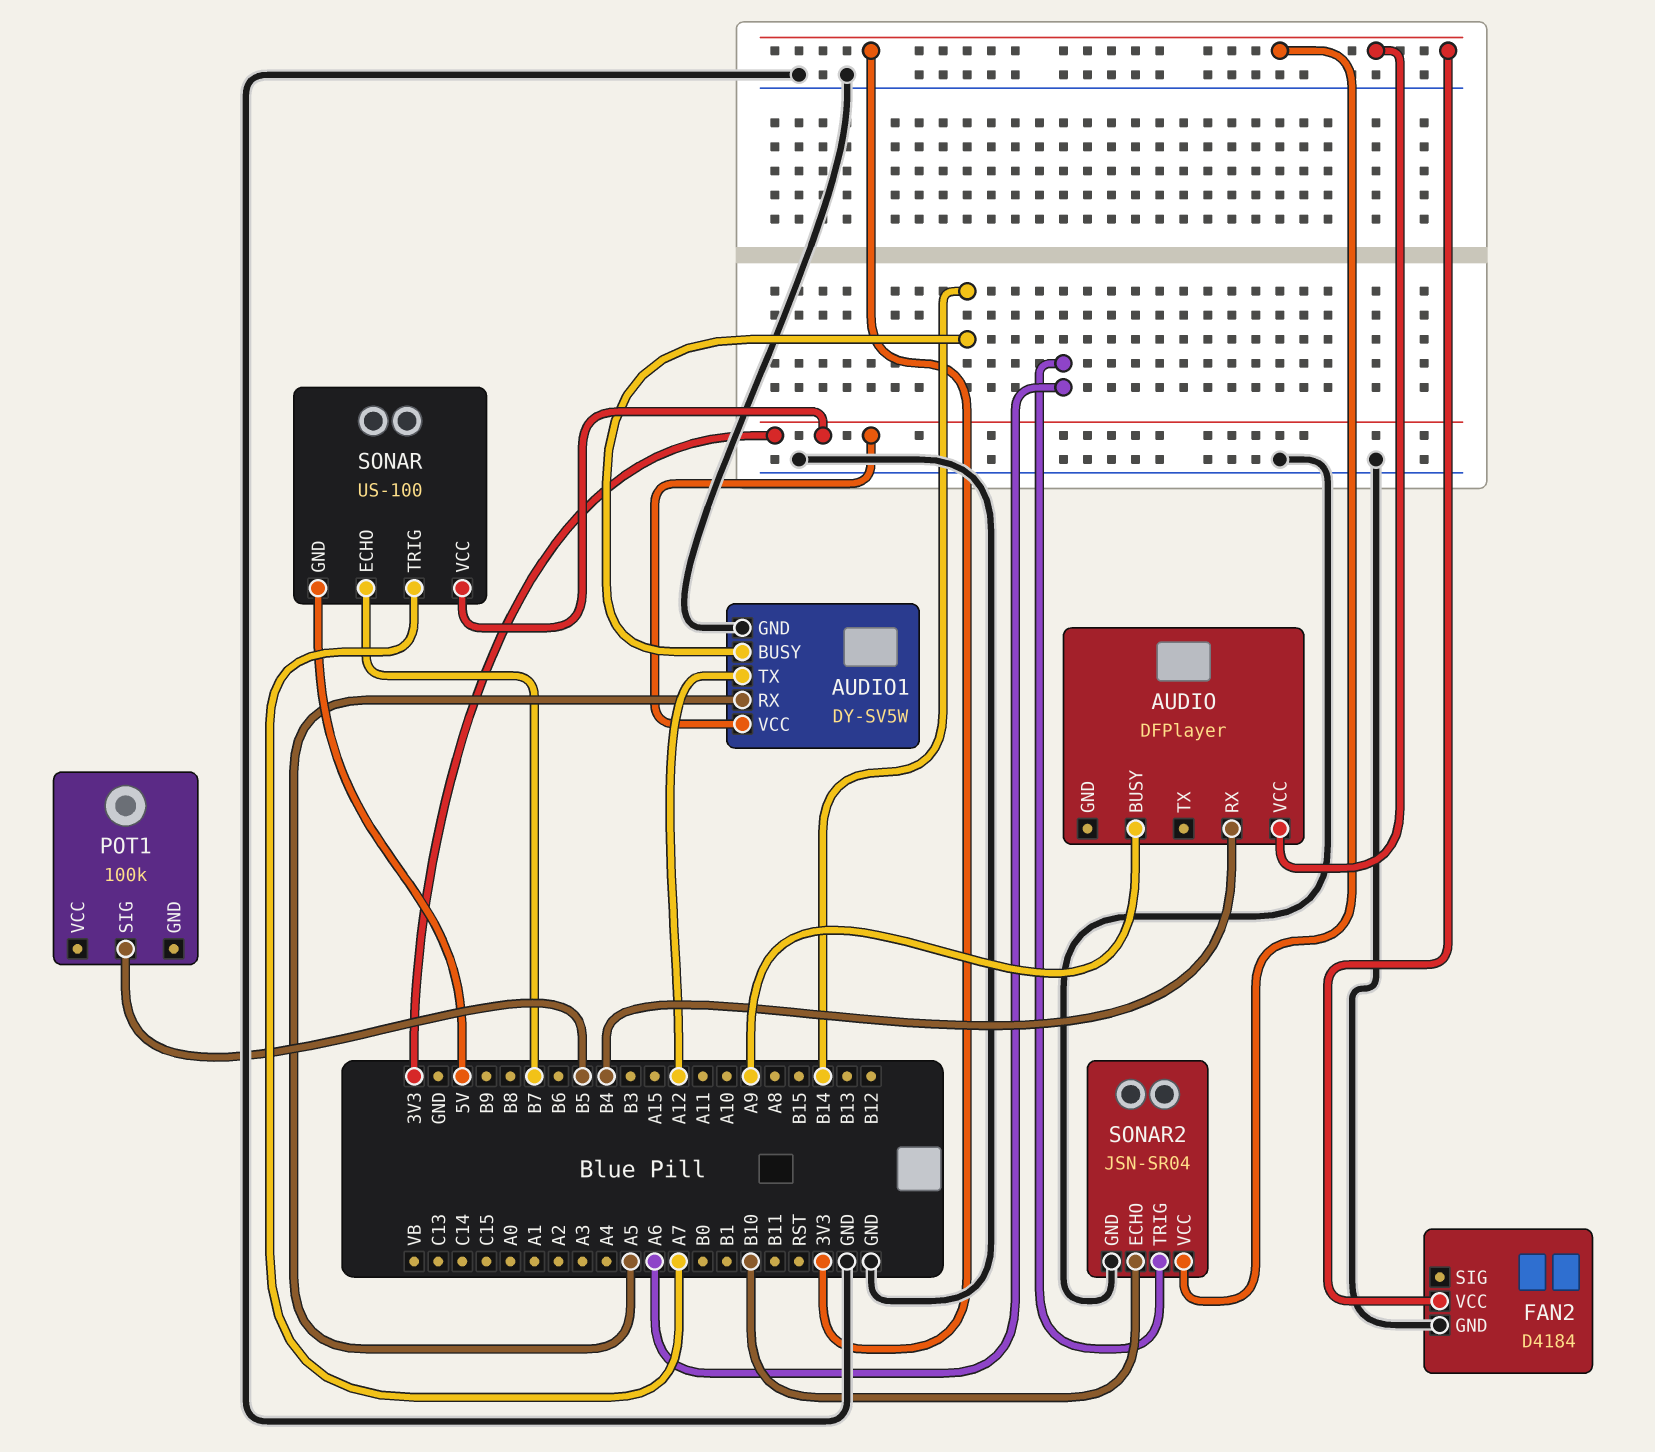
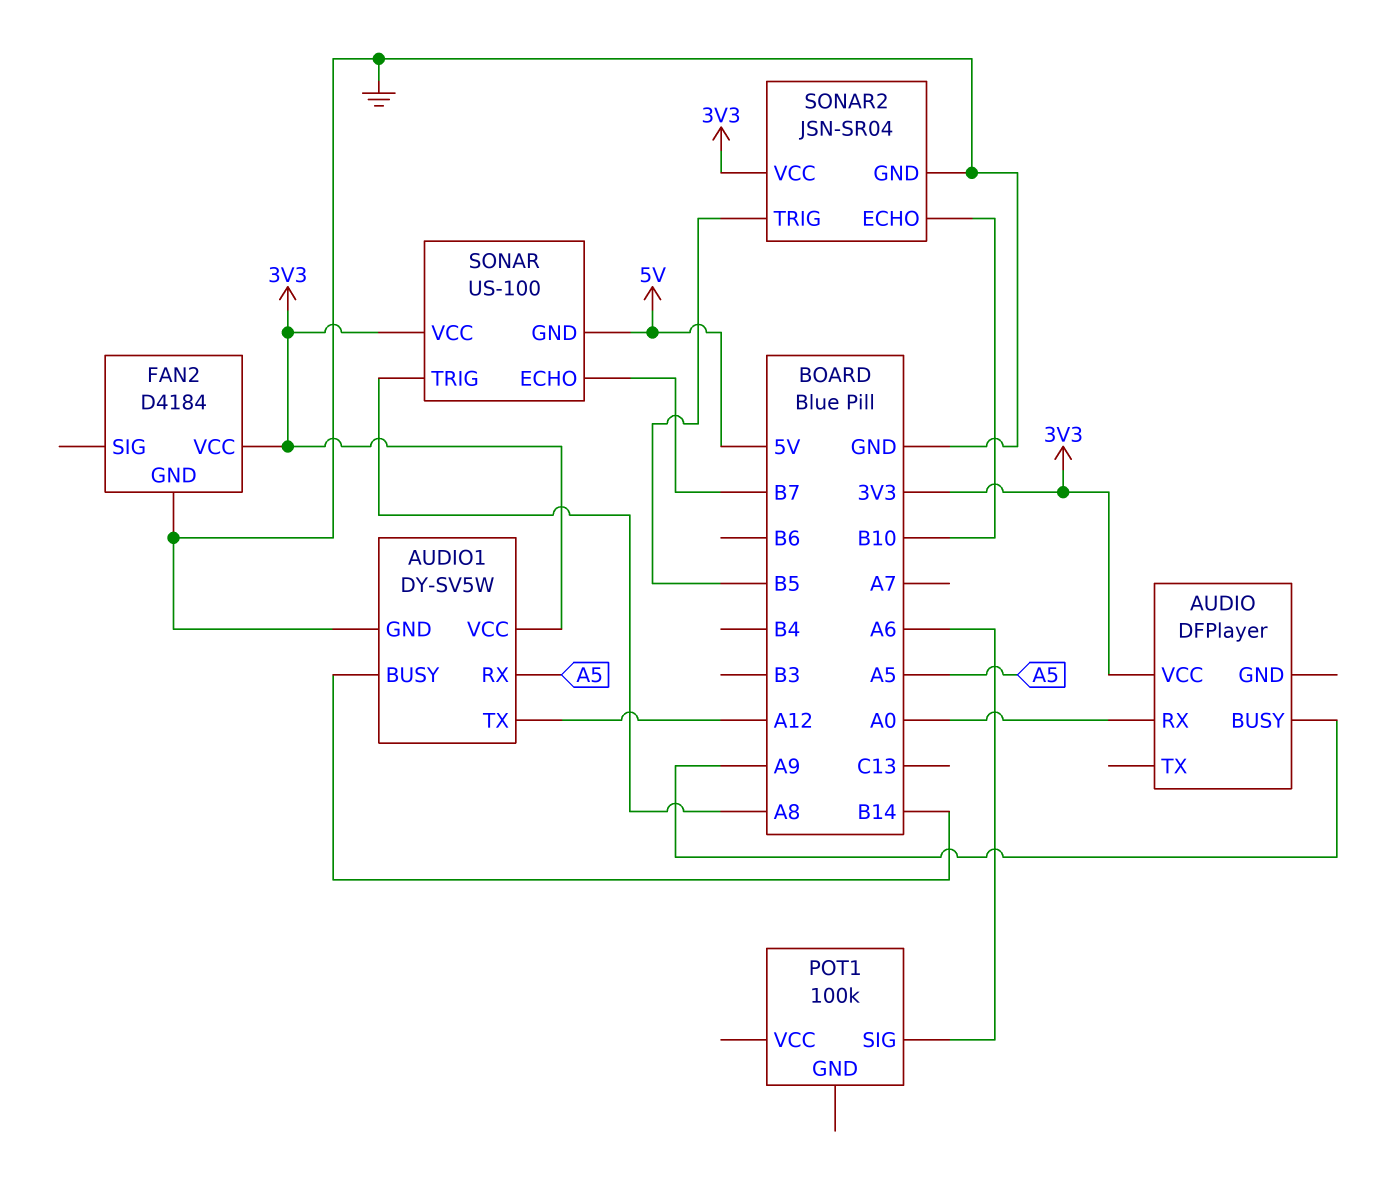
AUDIO pin RX: B4 -> A0
POT1 pin SIG: B5 -> A6
SONAR pin TRIG: A7 -> A8
SONAR2 pin TRIG: A6 -> B5

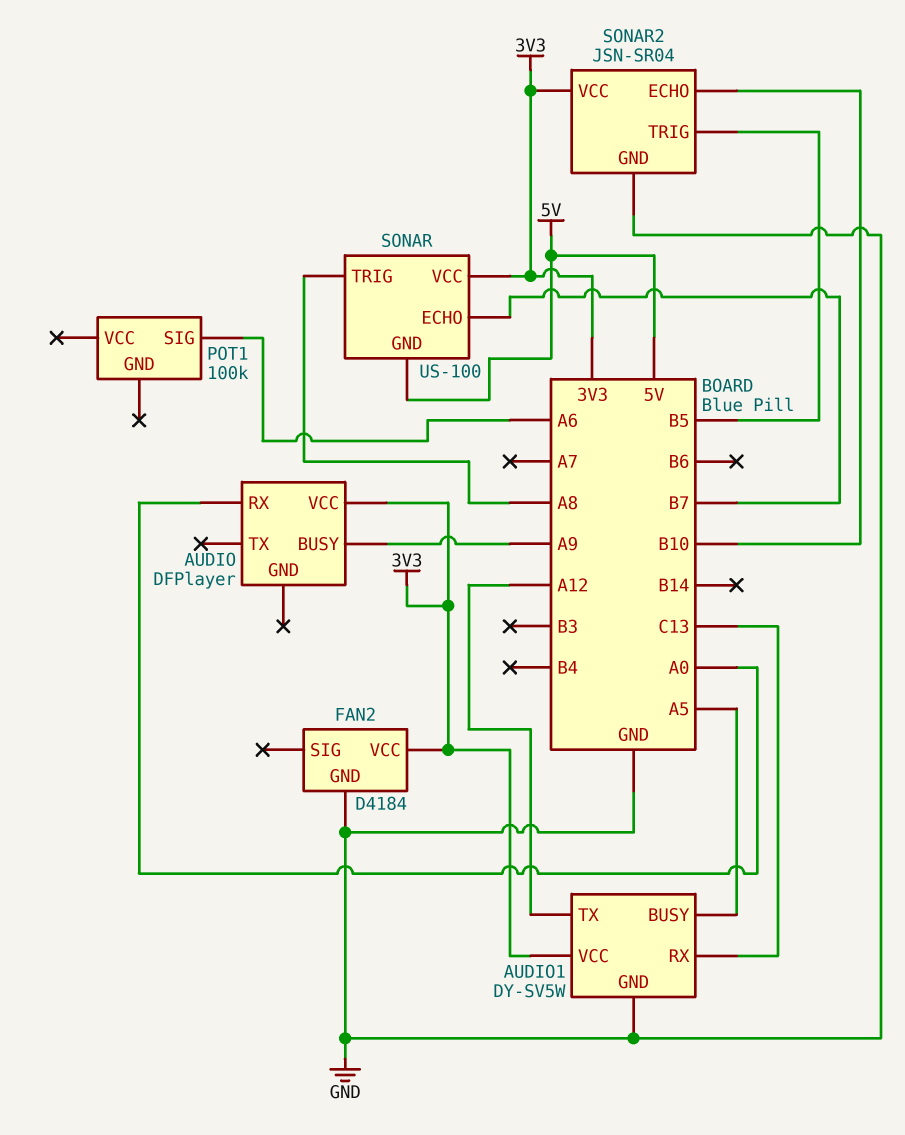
AUDIO1 pin BUSY: B14 -> A5
AUDIO1 pin RX: A5 -> C13

